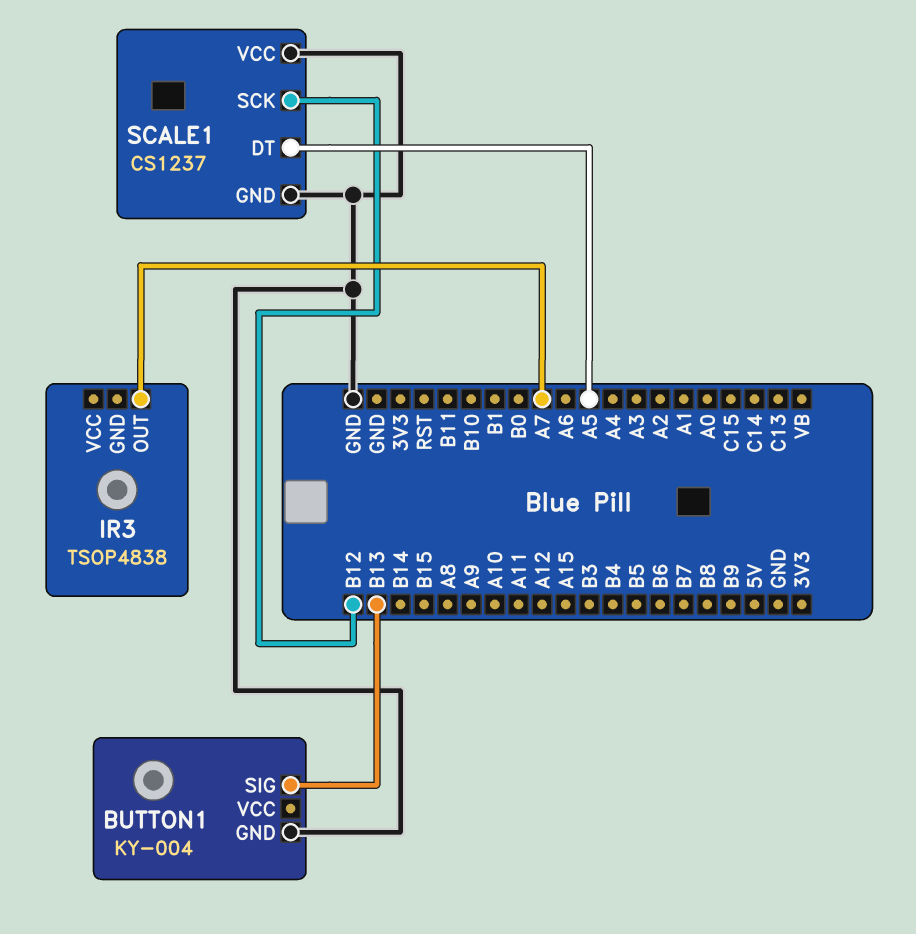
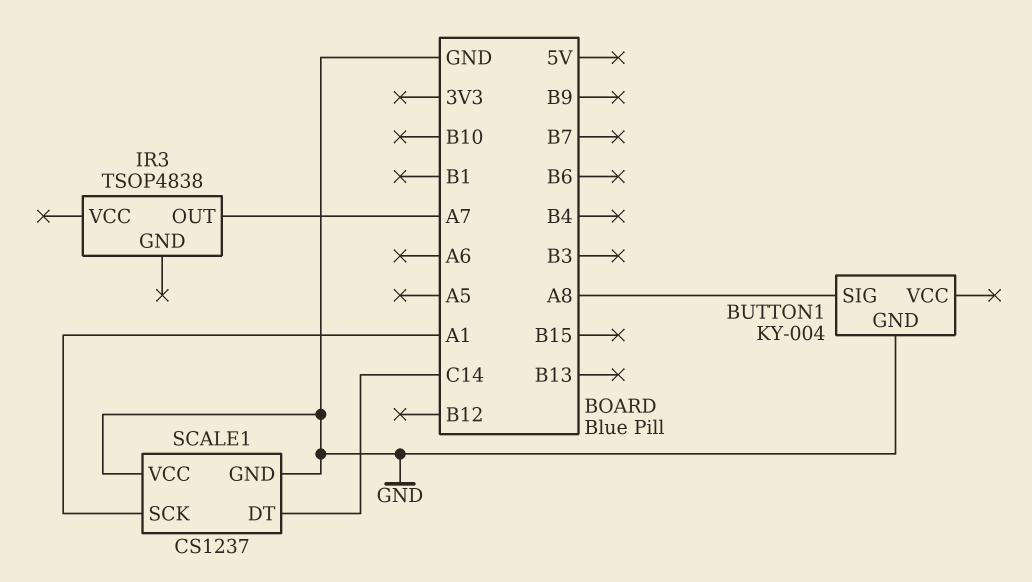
BUTTON1 pin SIG: B13 -> A8
SCALE1 pin DT: A5 -> C14
SCALE1 pin SCK: B12 -> A1

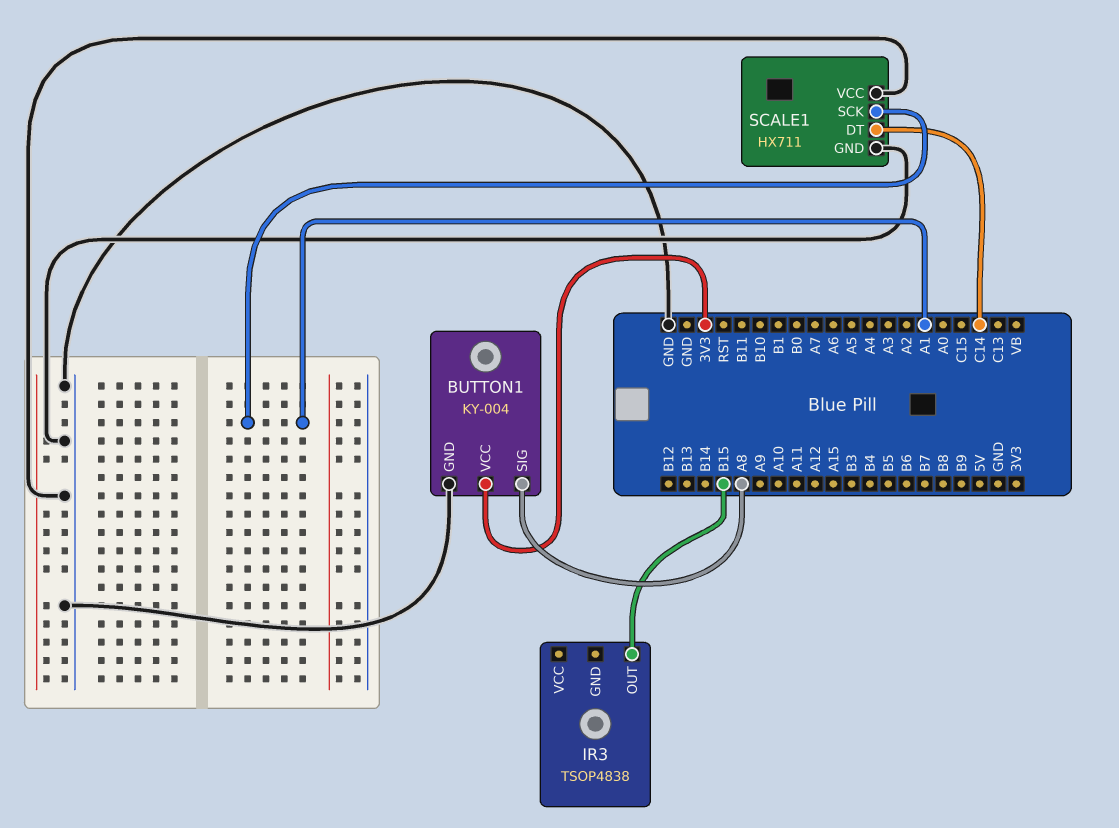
BUTTON1 pin VCC: none -> 3V3
IR3 pin OUT: A7 -> B15
SCALE1: CS1237 -> HX711

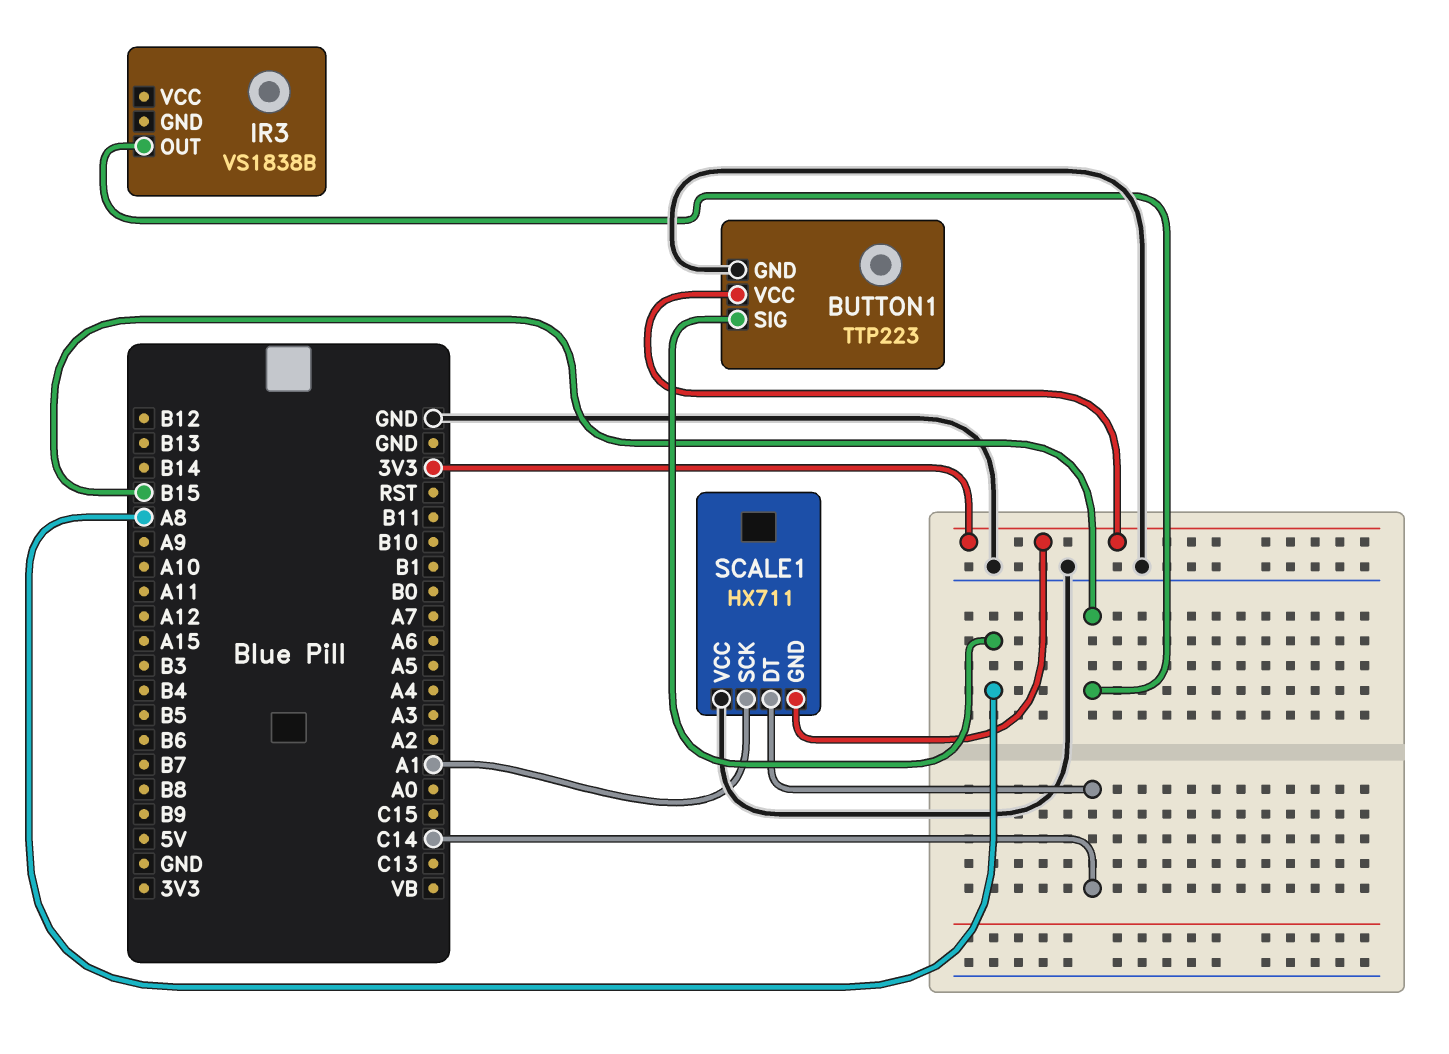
BUTTON1: KY-004 -> TTP223
IR3: TSOP4838 -> VS1838B
SCALE1 pin GND: GND -> 3V3

